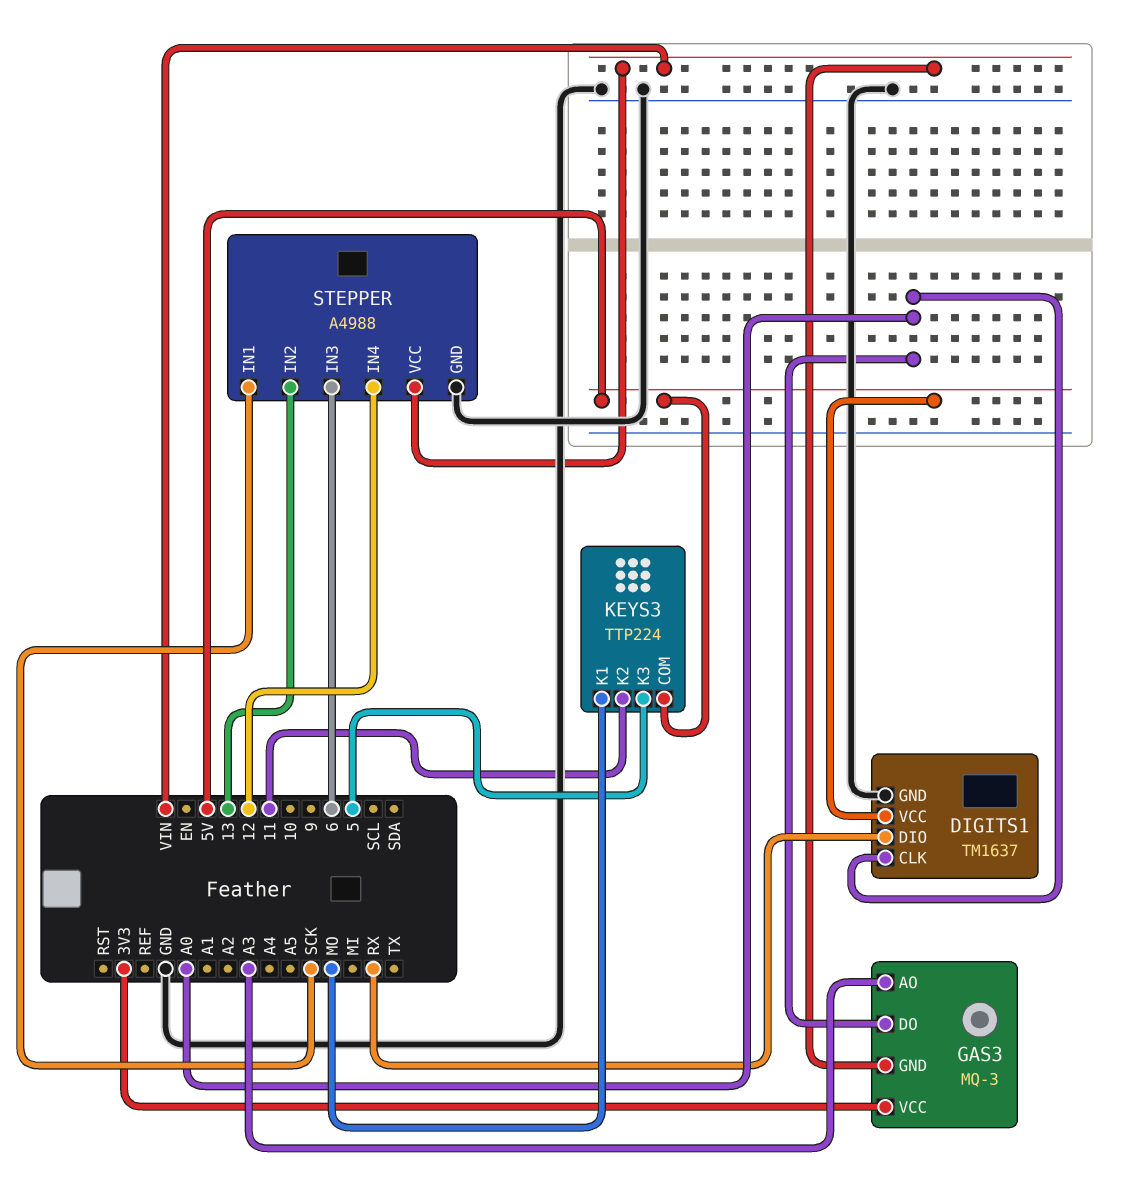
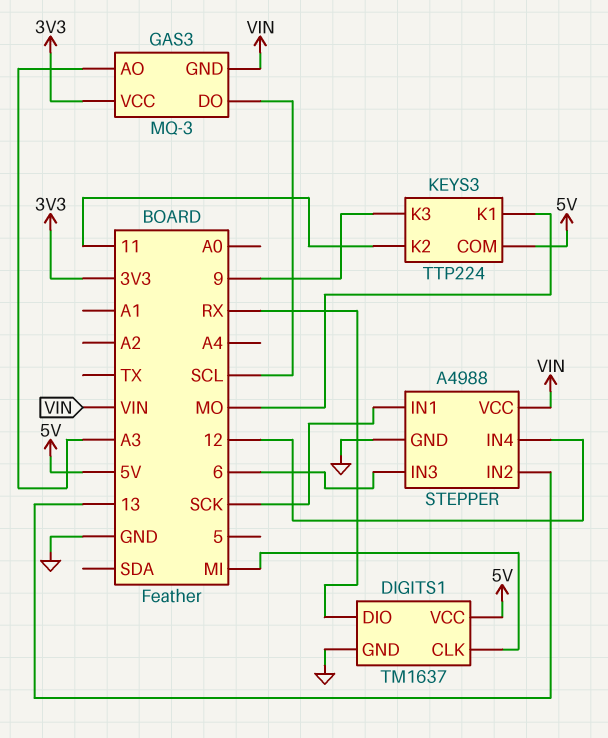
DIGITS1 pin CLK: A0 -> MI
GAS3 pin DO: A0 -> SCL
KEYS3 pin K3: 5 -> 9

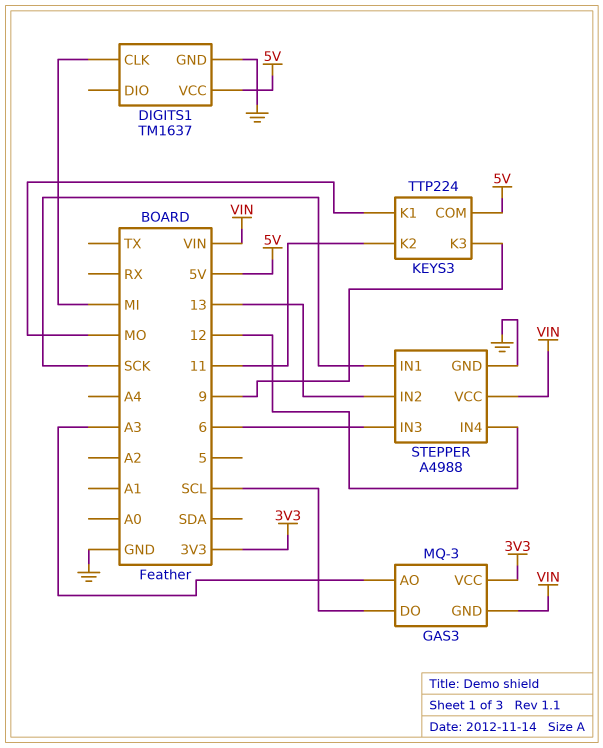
DIGITS1 pin DIO: RX -> none

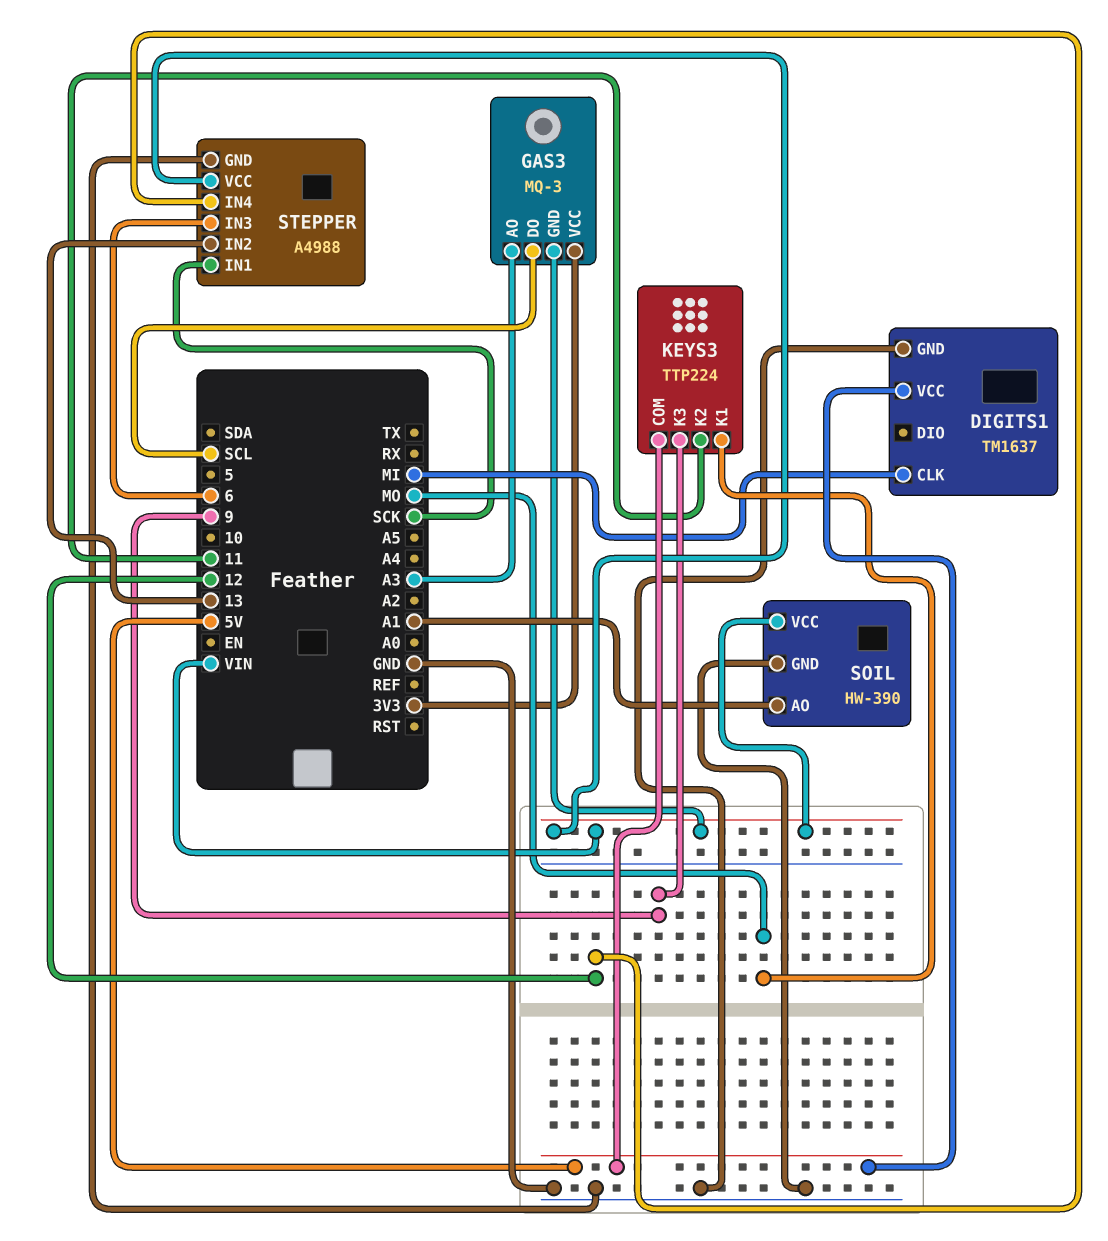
SOIL: none -> HW-390
SOIL pin AO: none -> A1
SOIL pin GND: none -> GND
SOIL pin VCC: none -> VIN

